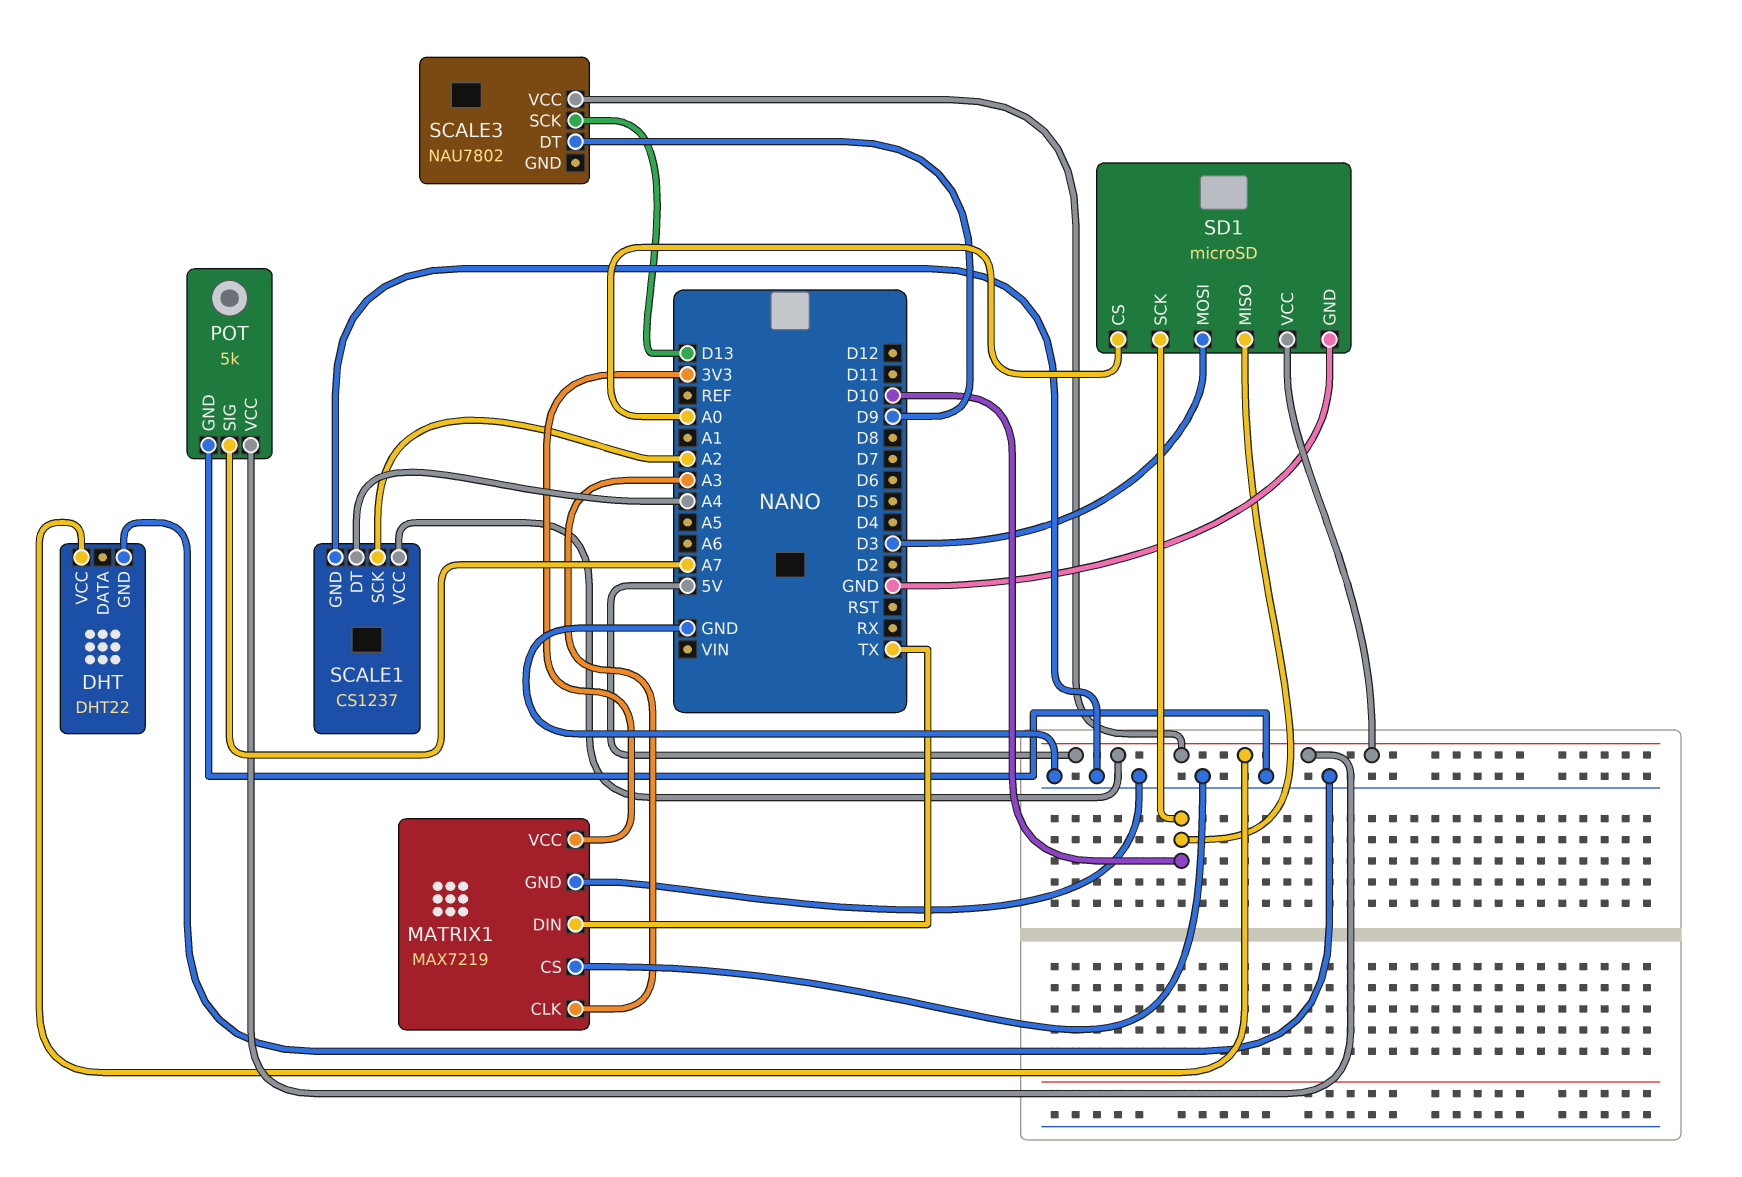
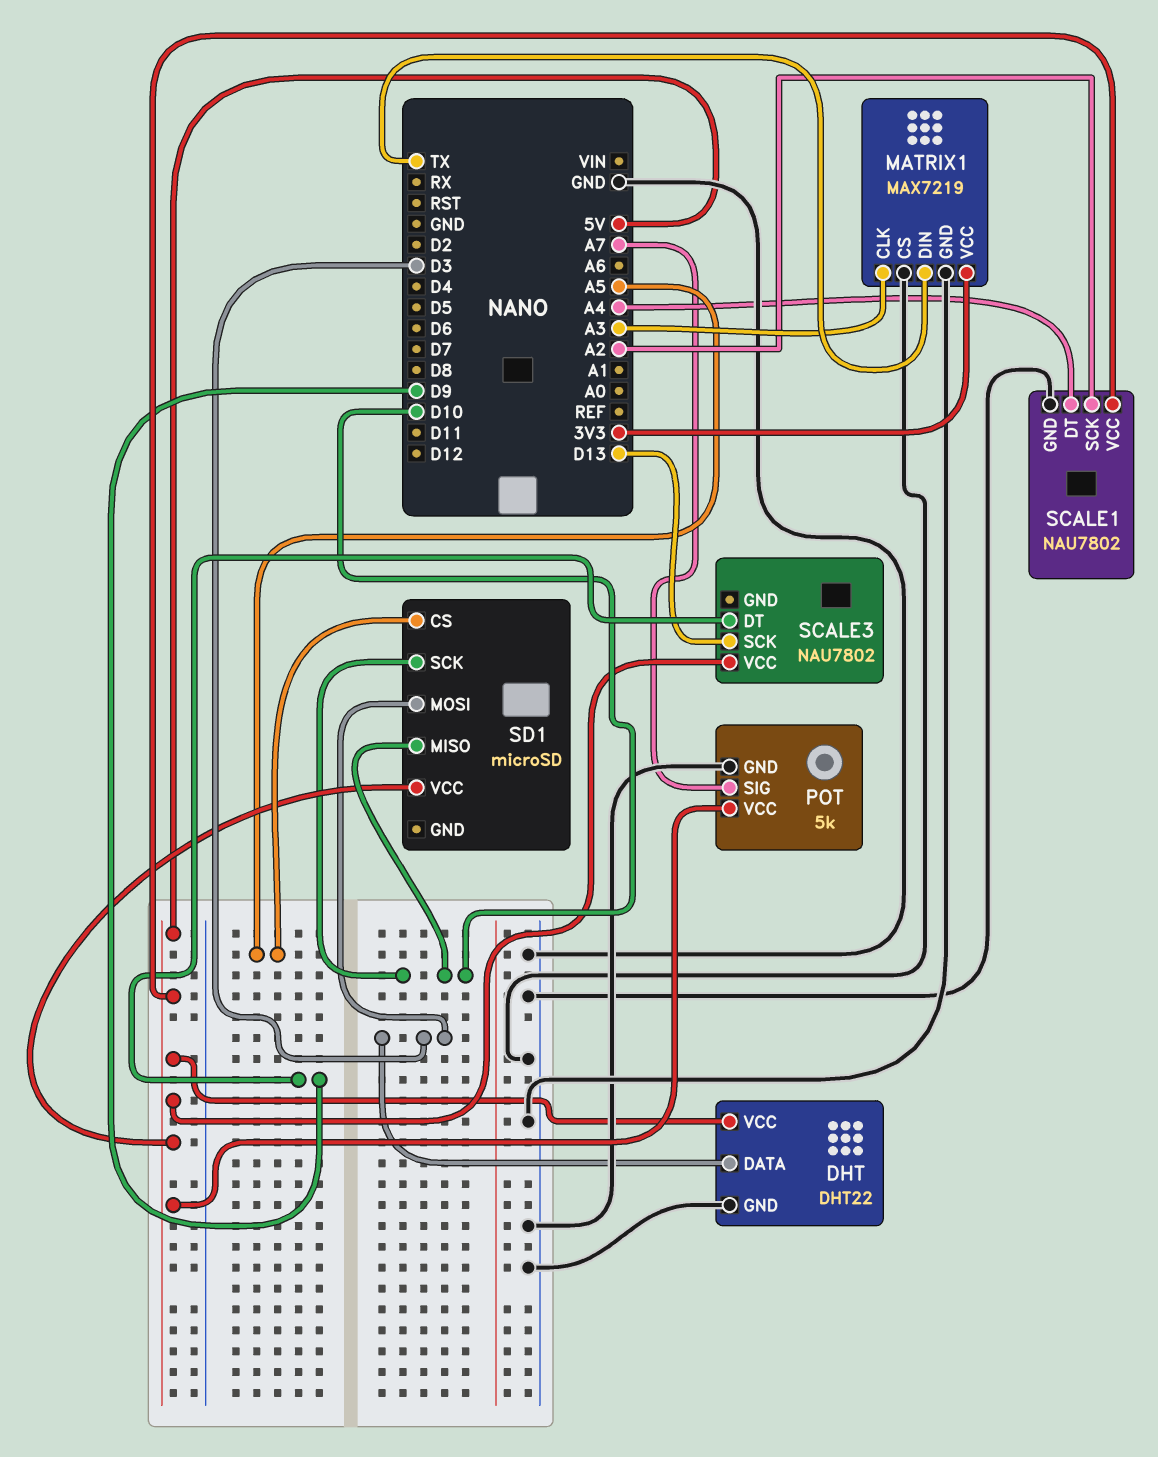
DHT pin DATA: none -> D3
SCALE1: CS1237 -> NAU7802
SD1 pin CS: A0 -> A5
SD1 pin GND: GND -> none

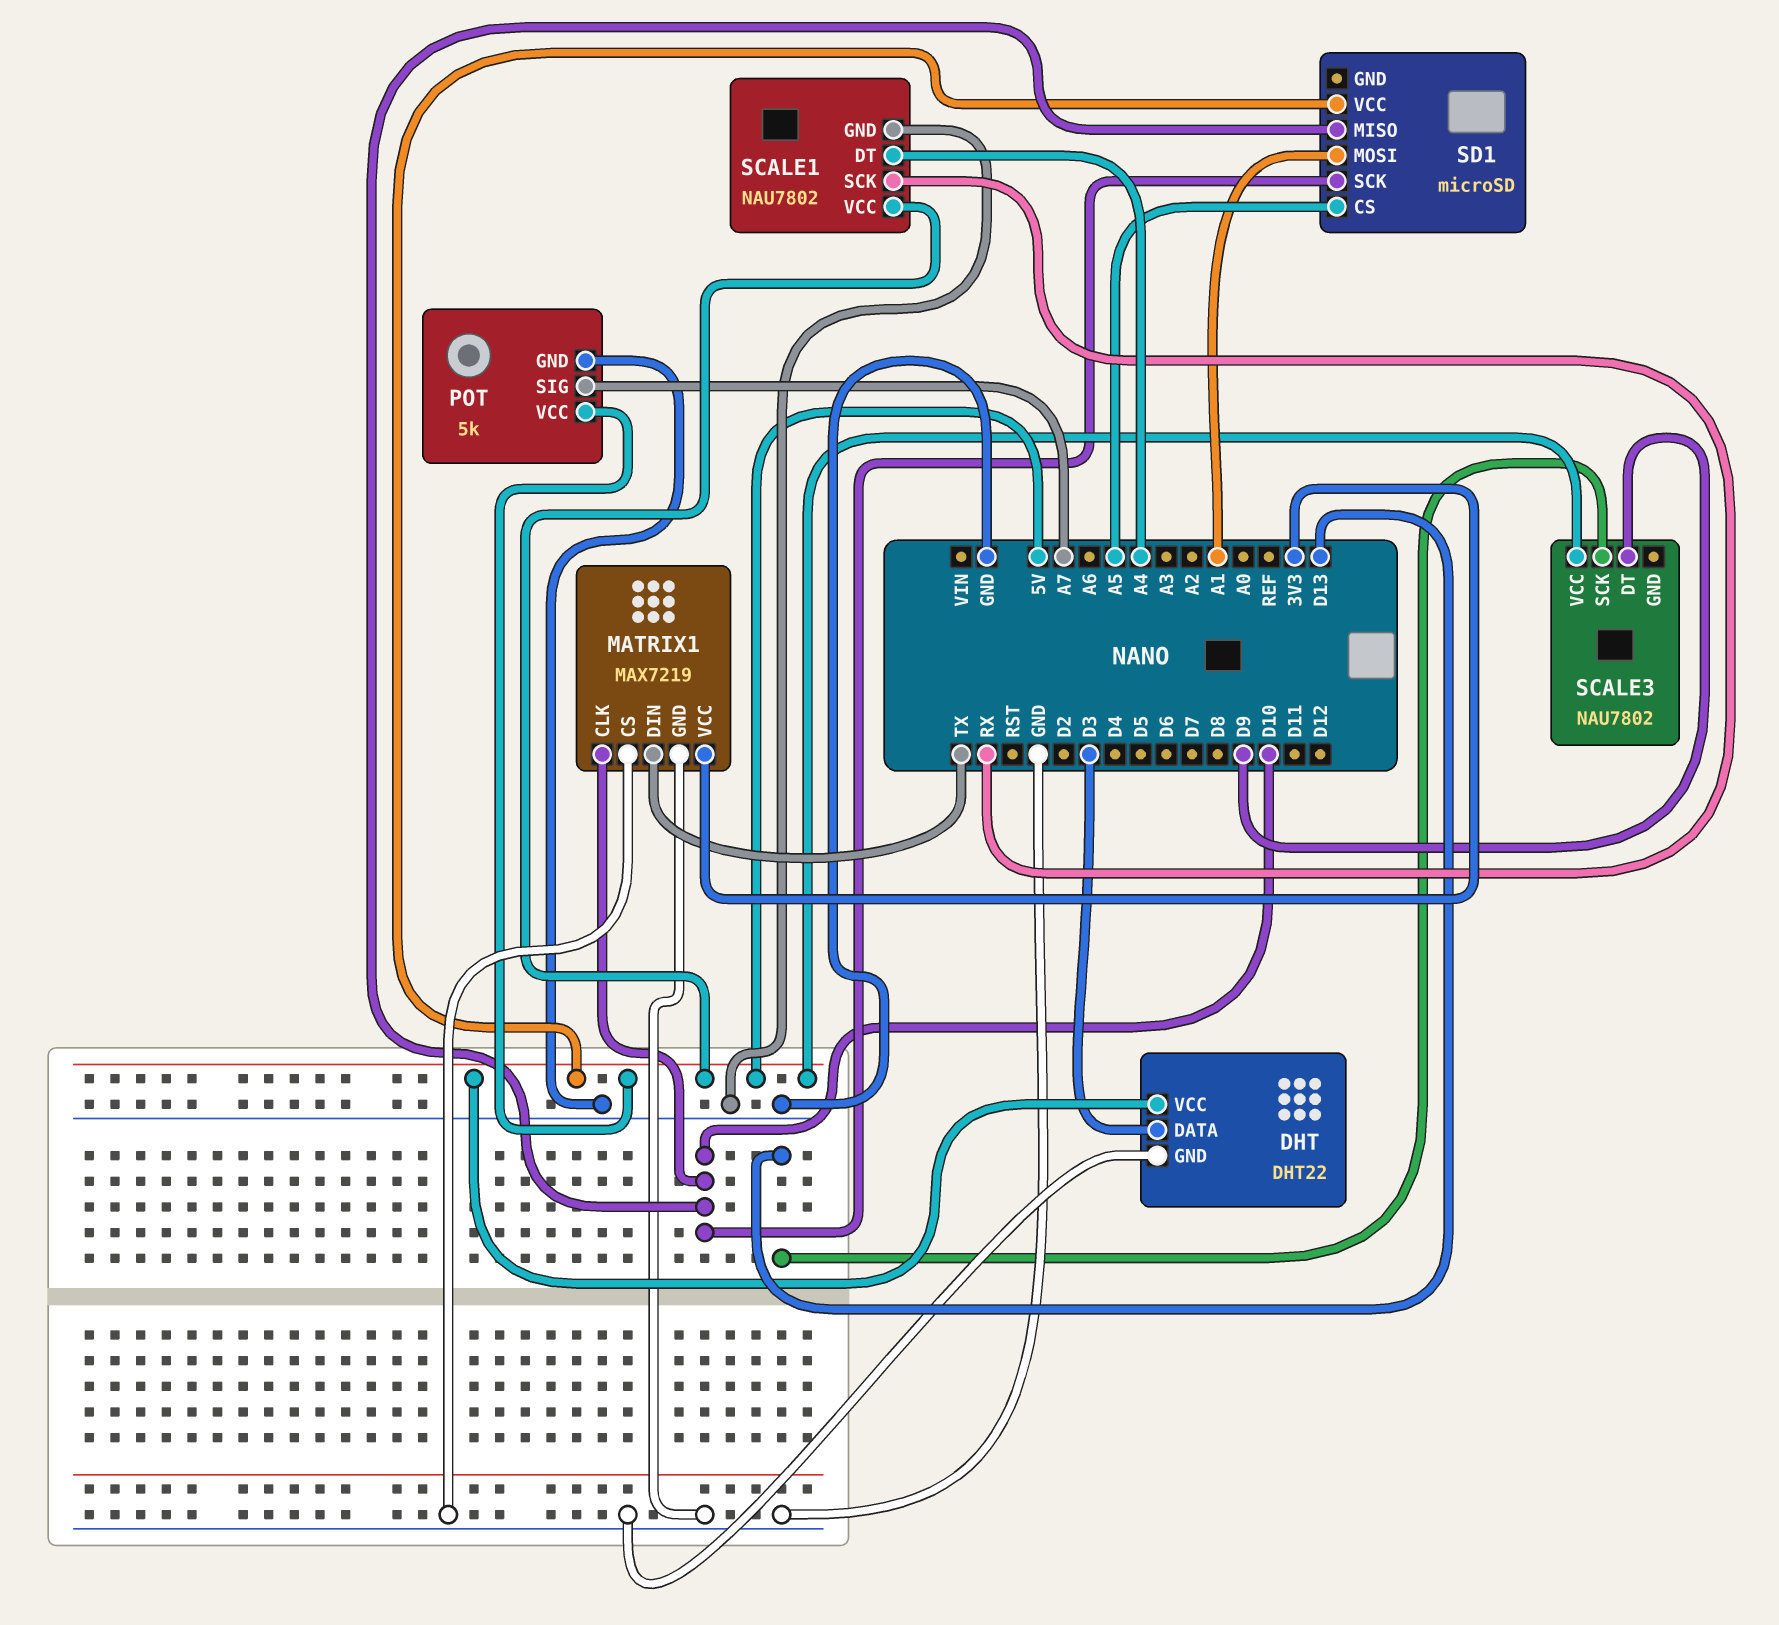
MATRIX1 pin CLK: A3 -> D10
SCALE1 pin SCK: A2 -> RX
SD1 pin MOSI: D3 -> A1

